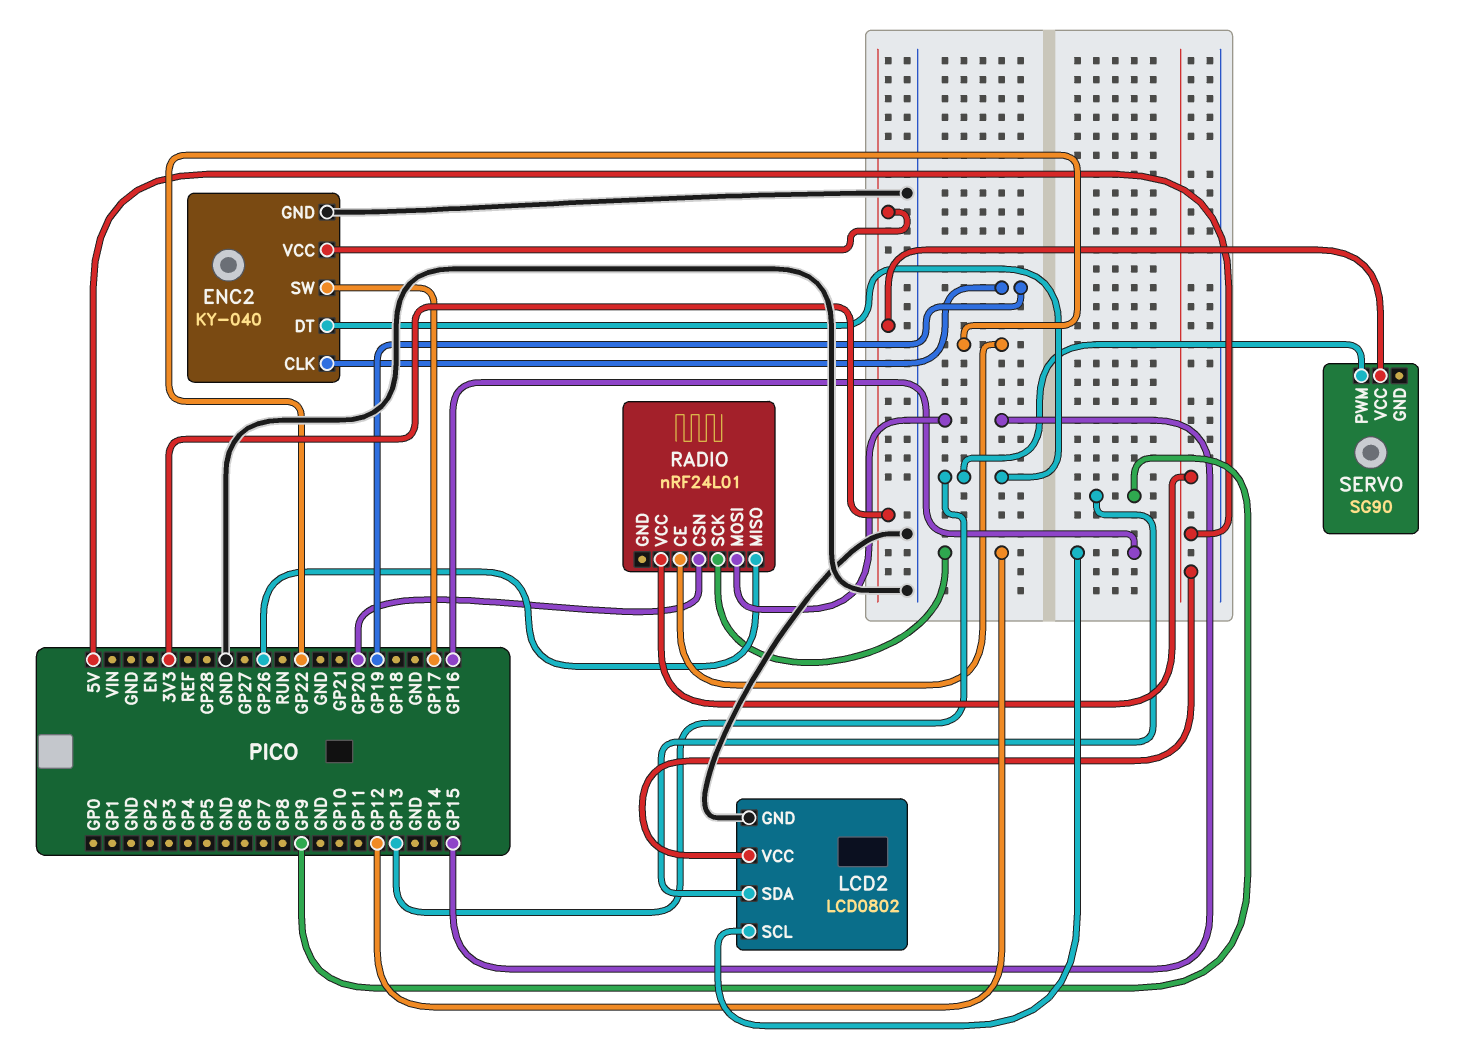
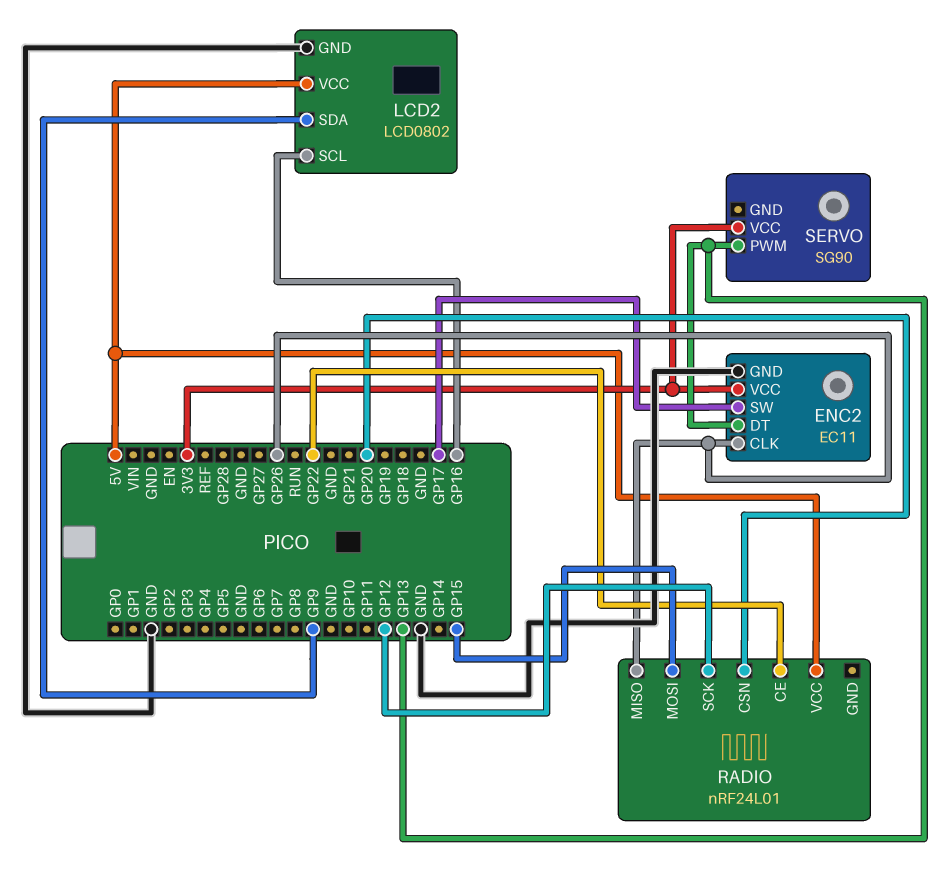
ENC2: KY-040 -> EC11
ENC2 pin CLK: GP19 -> GP26

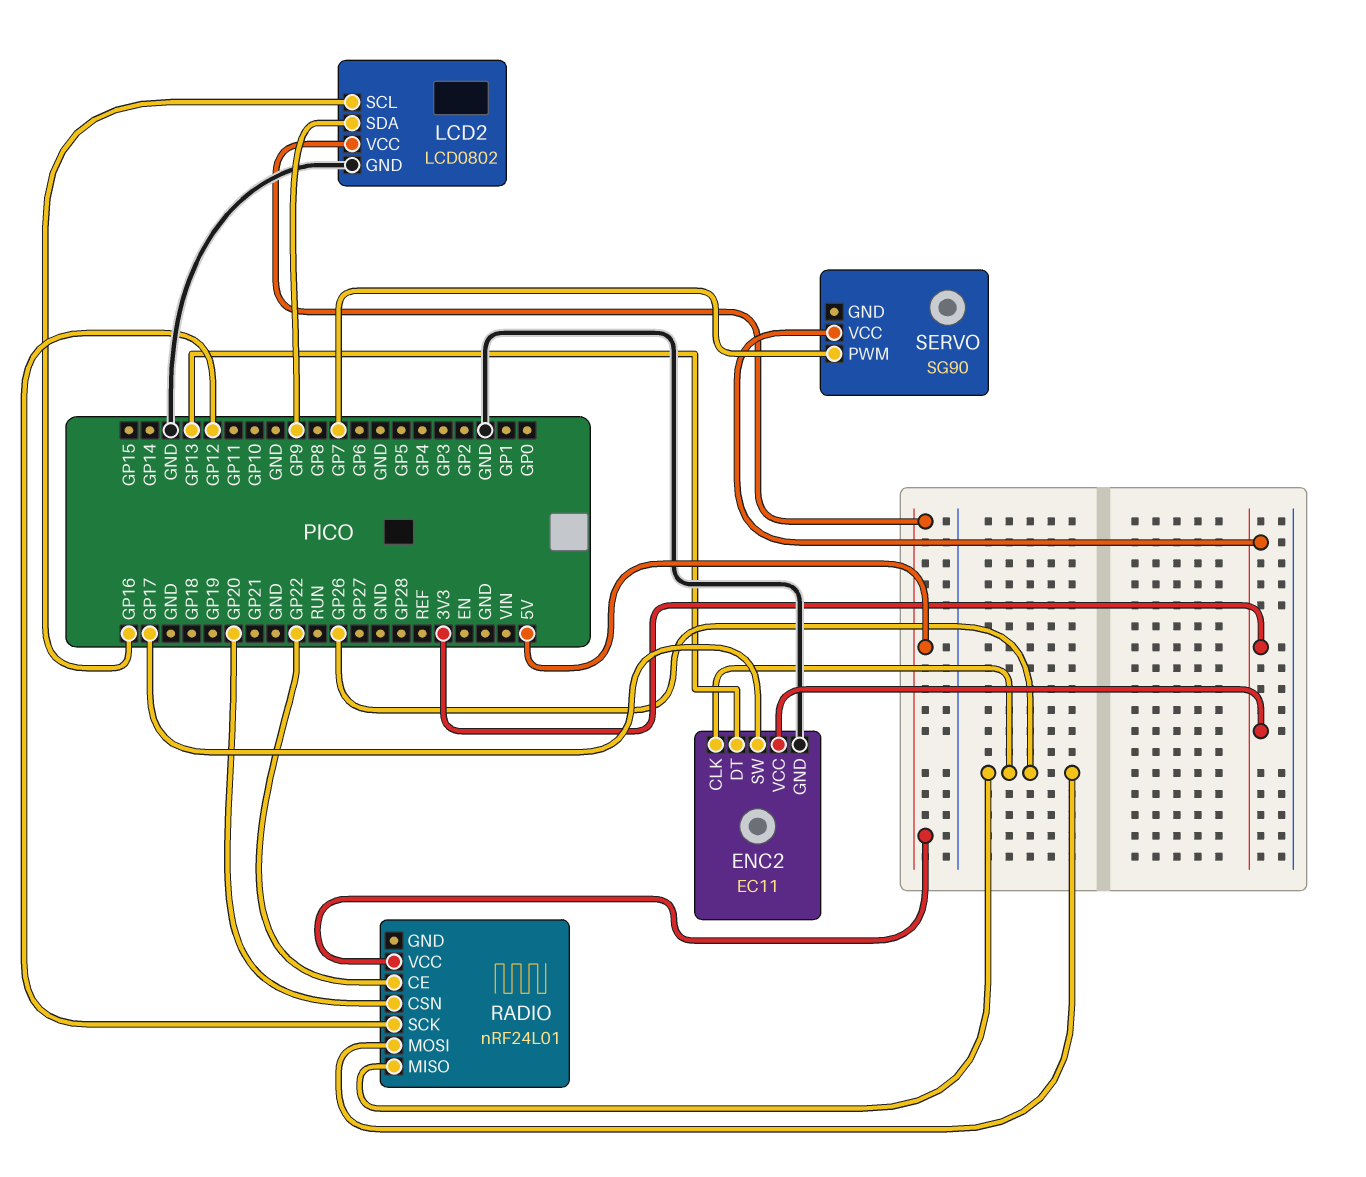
RADIO pin MOSI: GP15 -> GP26
SERVO pin PWM: GP13 -> GP7

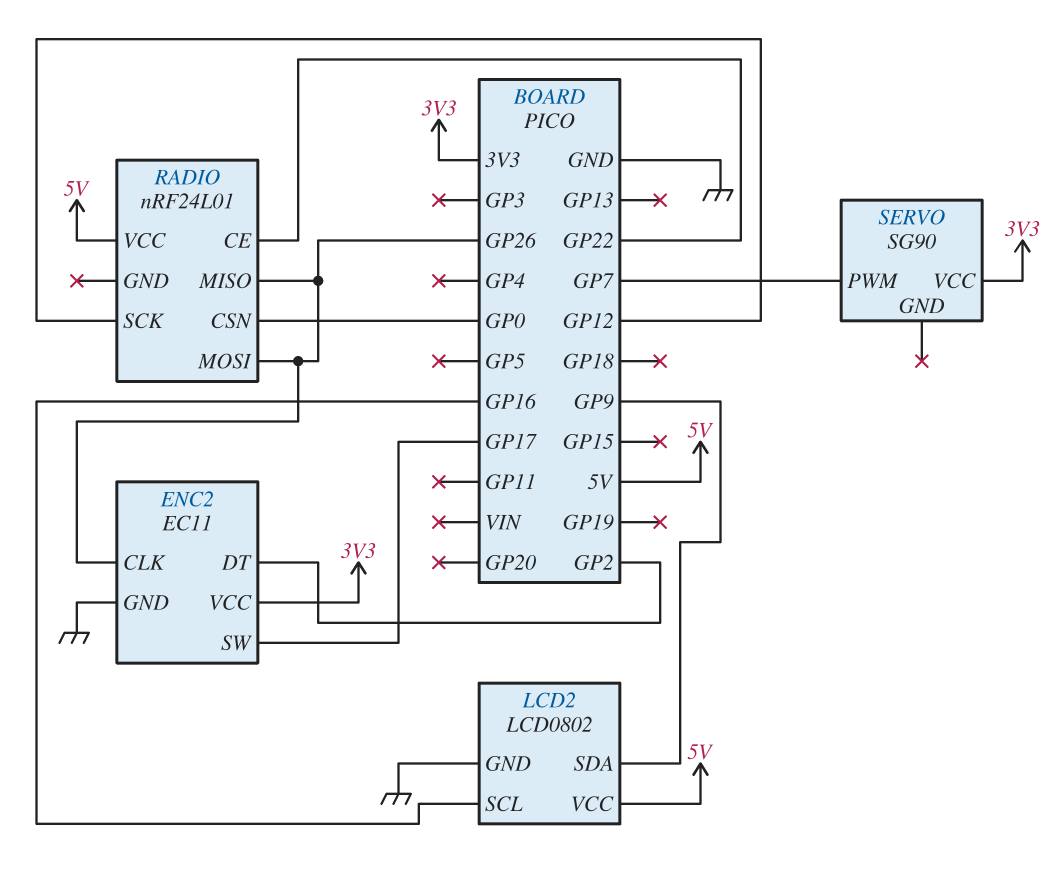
ENC2 pin DT: GP13 -> GP2
RADIO pin CSN: GP20 -> GP0

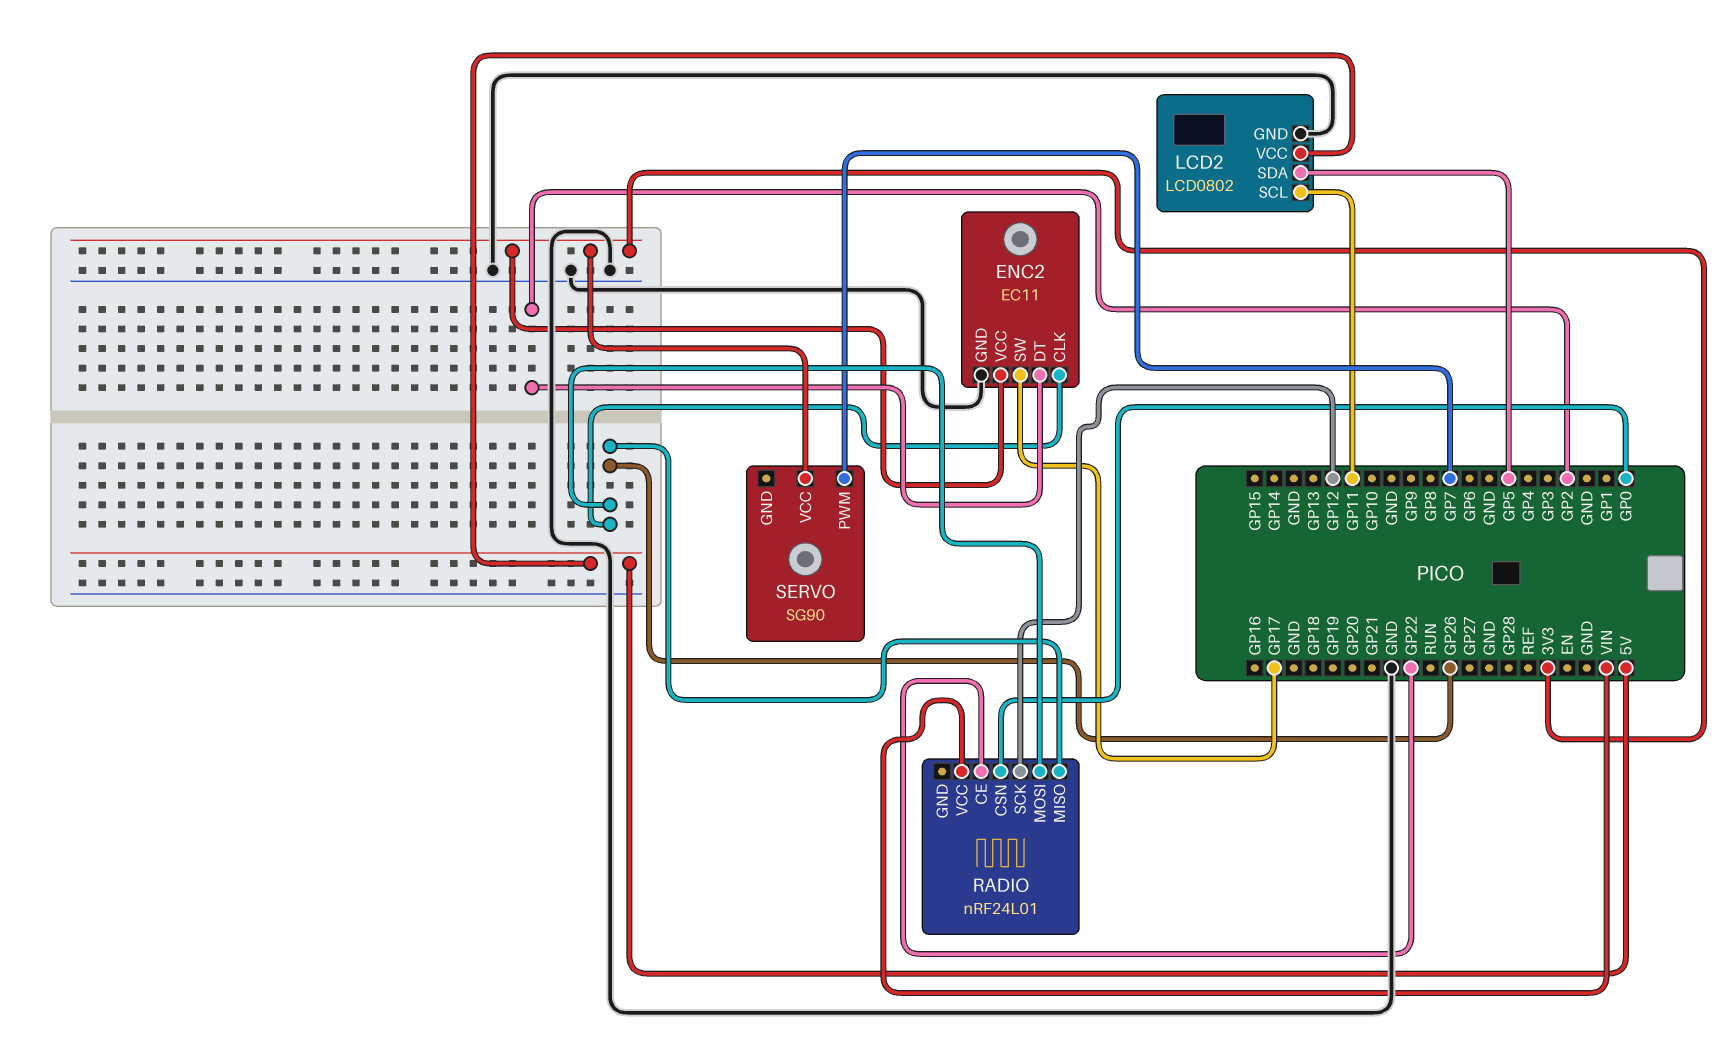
LCD2 pin SCL: GP16 -> GP11
LCD2 pin SDA: GP9 -> GP5
RADIO pin VCC: 5V -> VIN

